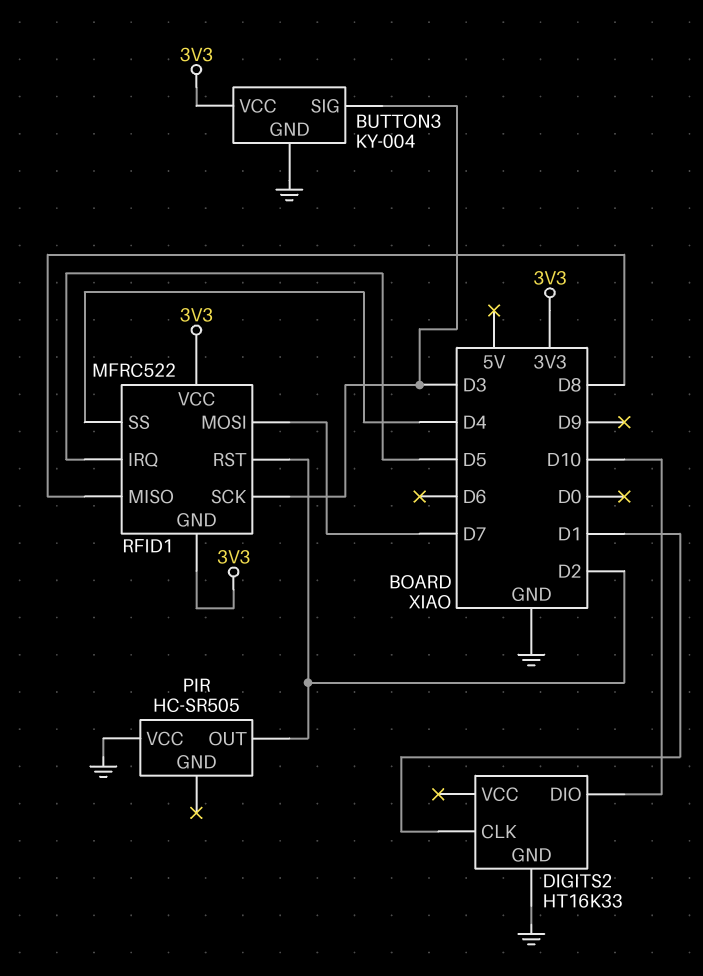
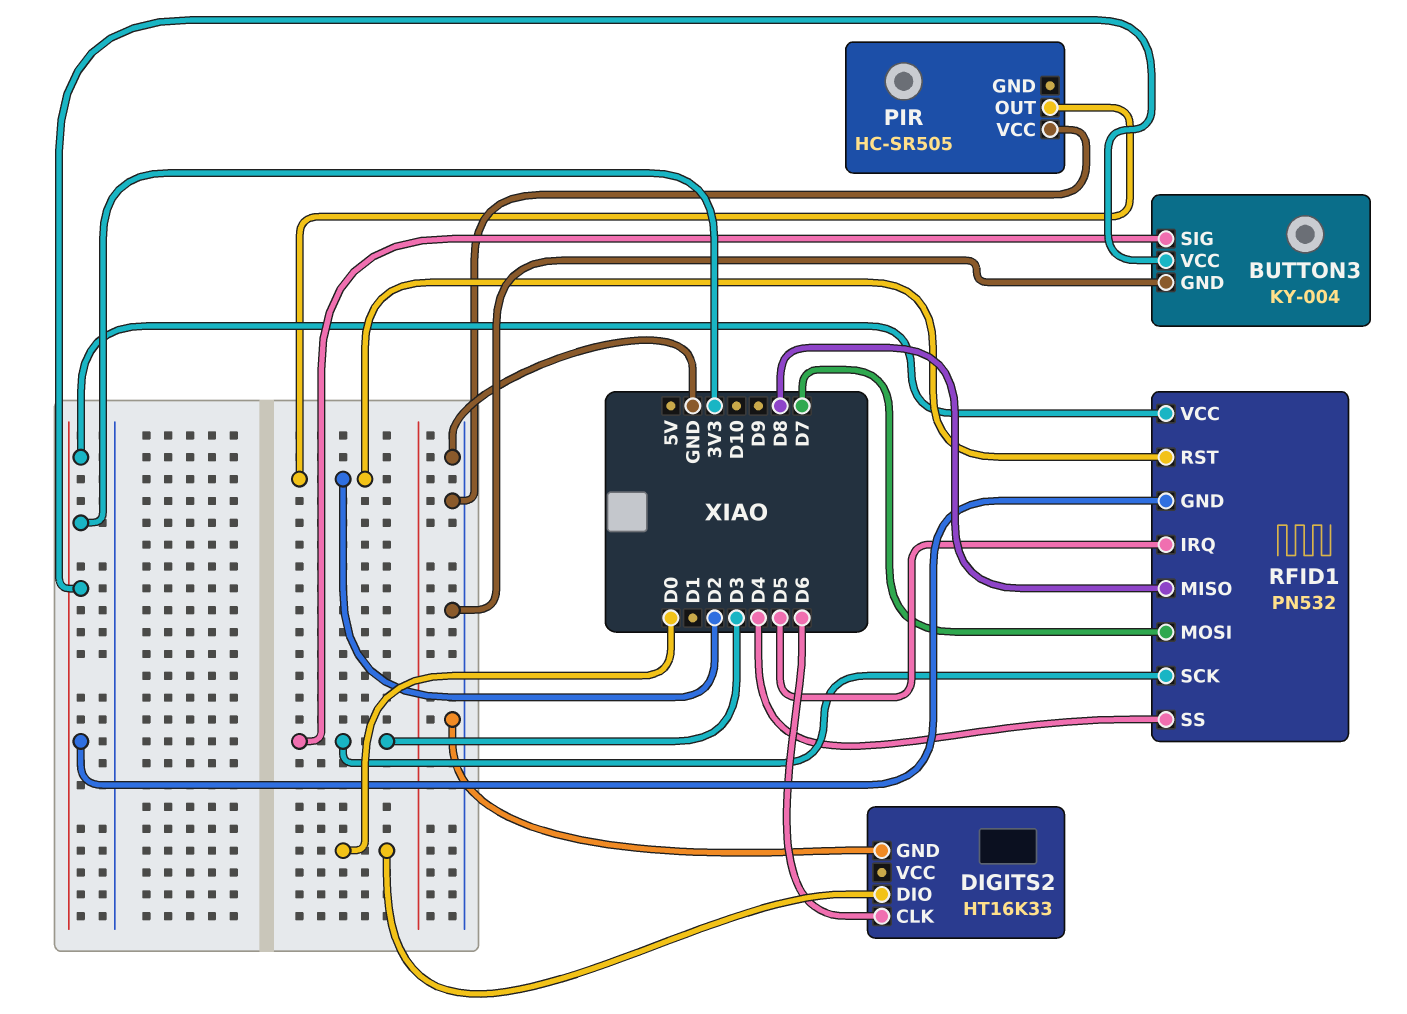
DIGITS2 pin CLK: D1 -> D6
DIGITS2 pin DIO: D10 -> D0
RFID1: MFRC522 -> PN532

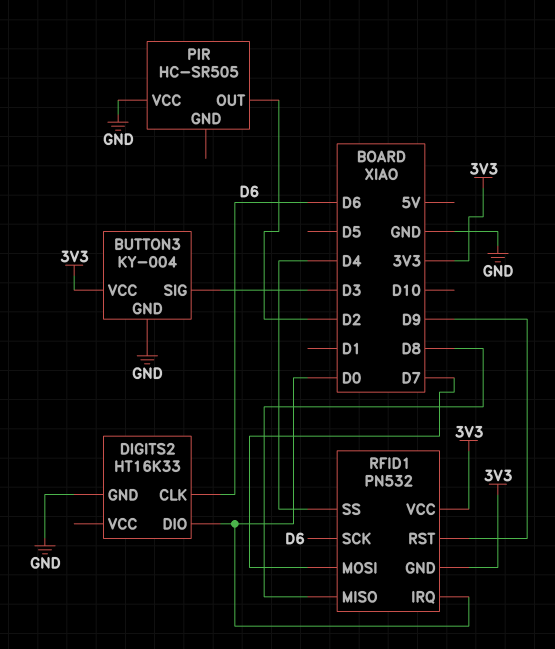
RFID1 pin IRQ: D5 -> D0
RFID1 pin RST: D2 -> D9
RFID1 pin SCK: D3 -> D6

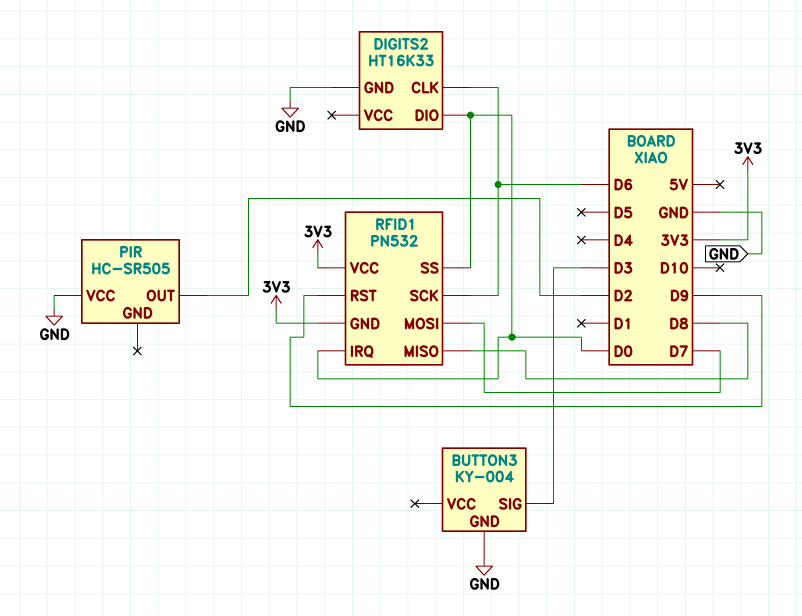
BUTTON3 pin VCC: 3V3 -> none
RFID1 pin SS: D4 -> D0

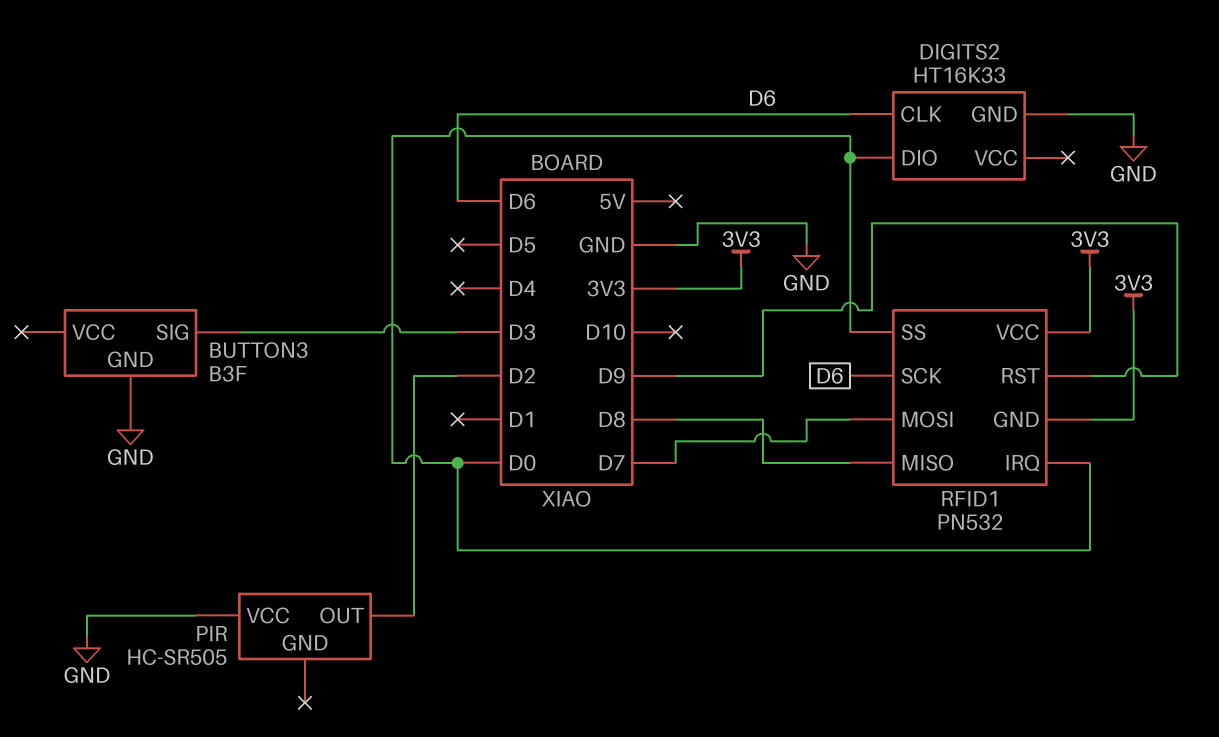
BUTTON3: KY-004 -> B3F

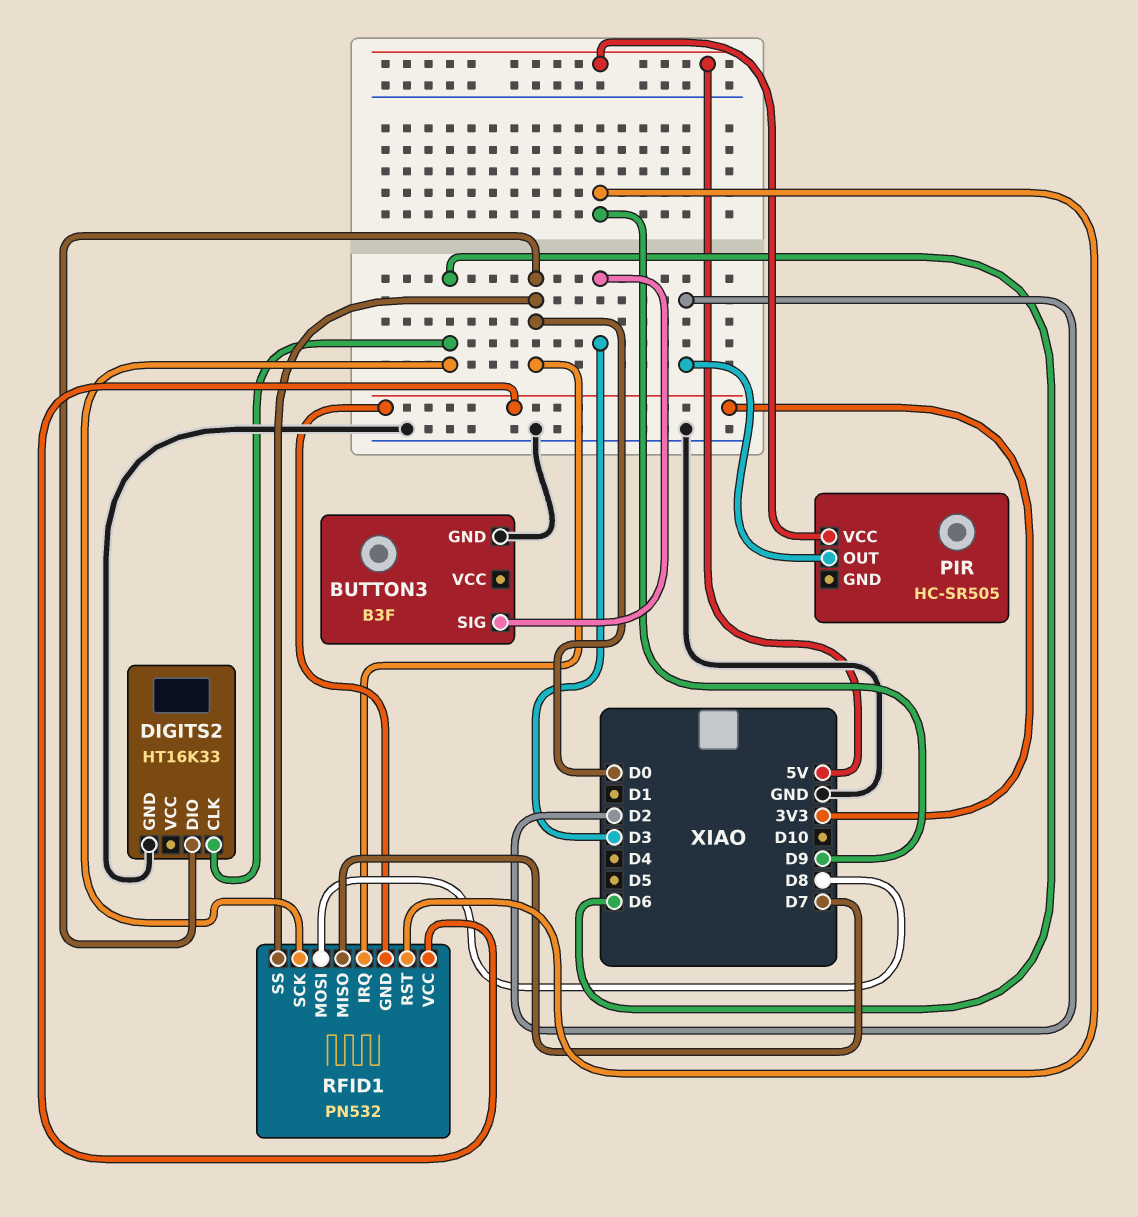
PIR pin VCC: GND -> 5V
RFID1 pin MISO: D8 -> D7
RFID1 pin MOSI: D7 -> D8

